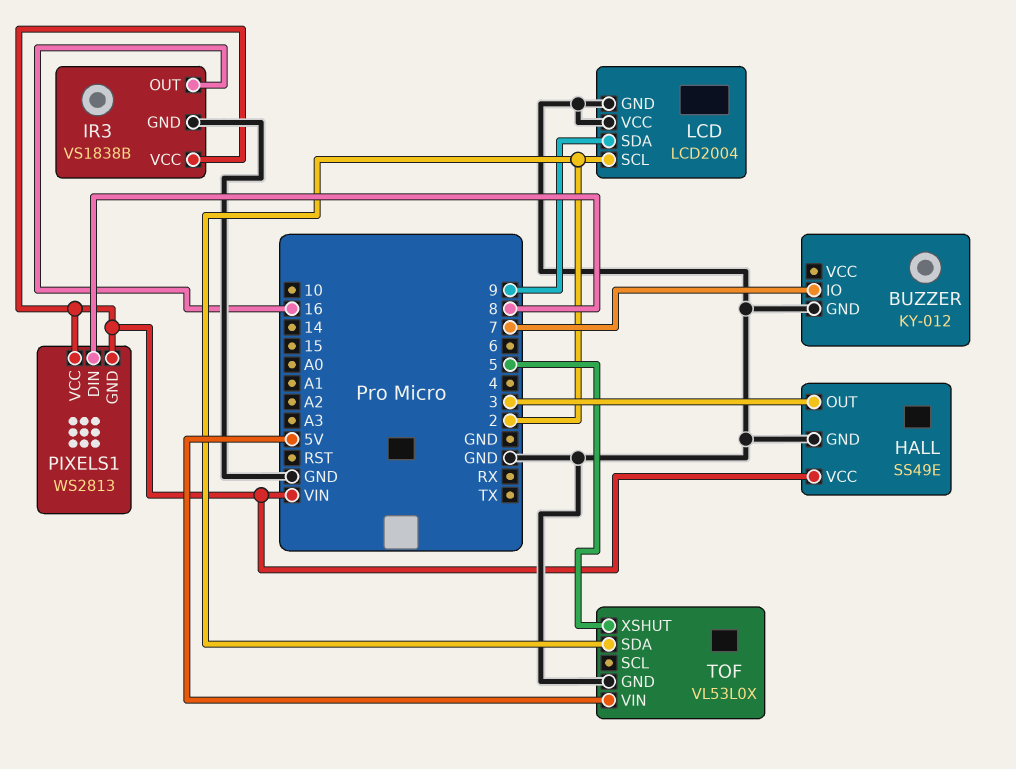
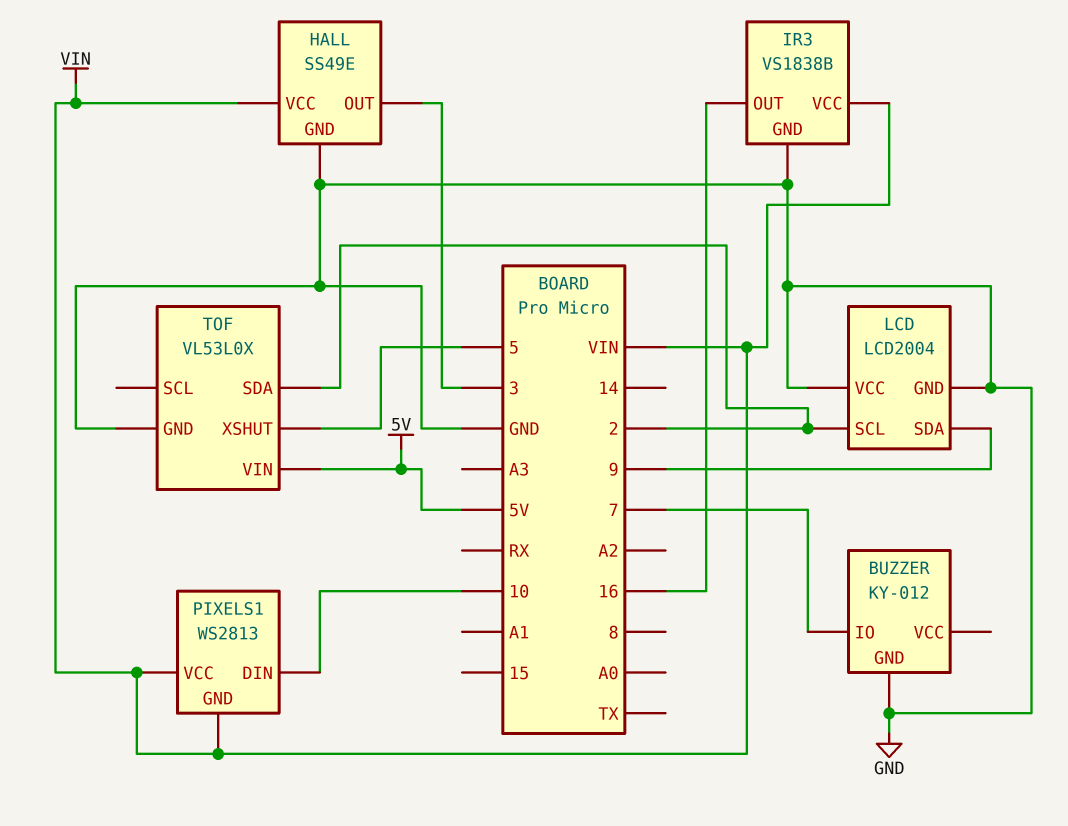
PIXELS1 pin DIN: 8 -> 10

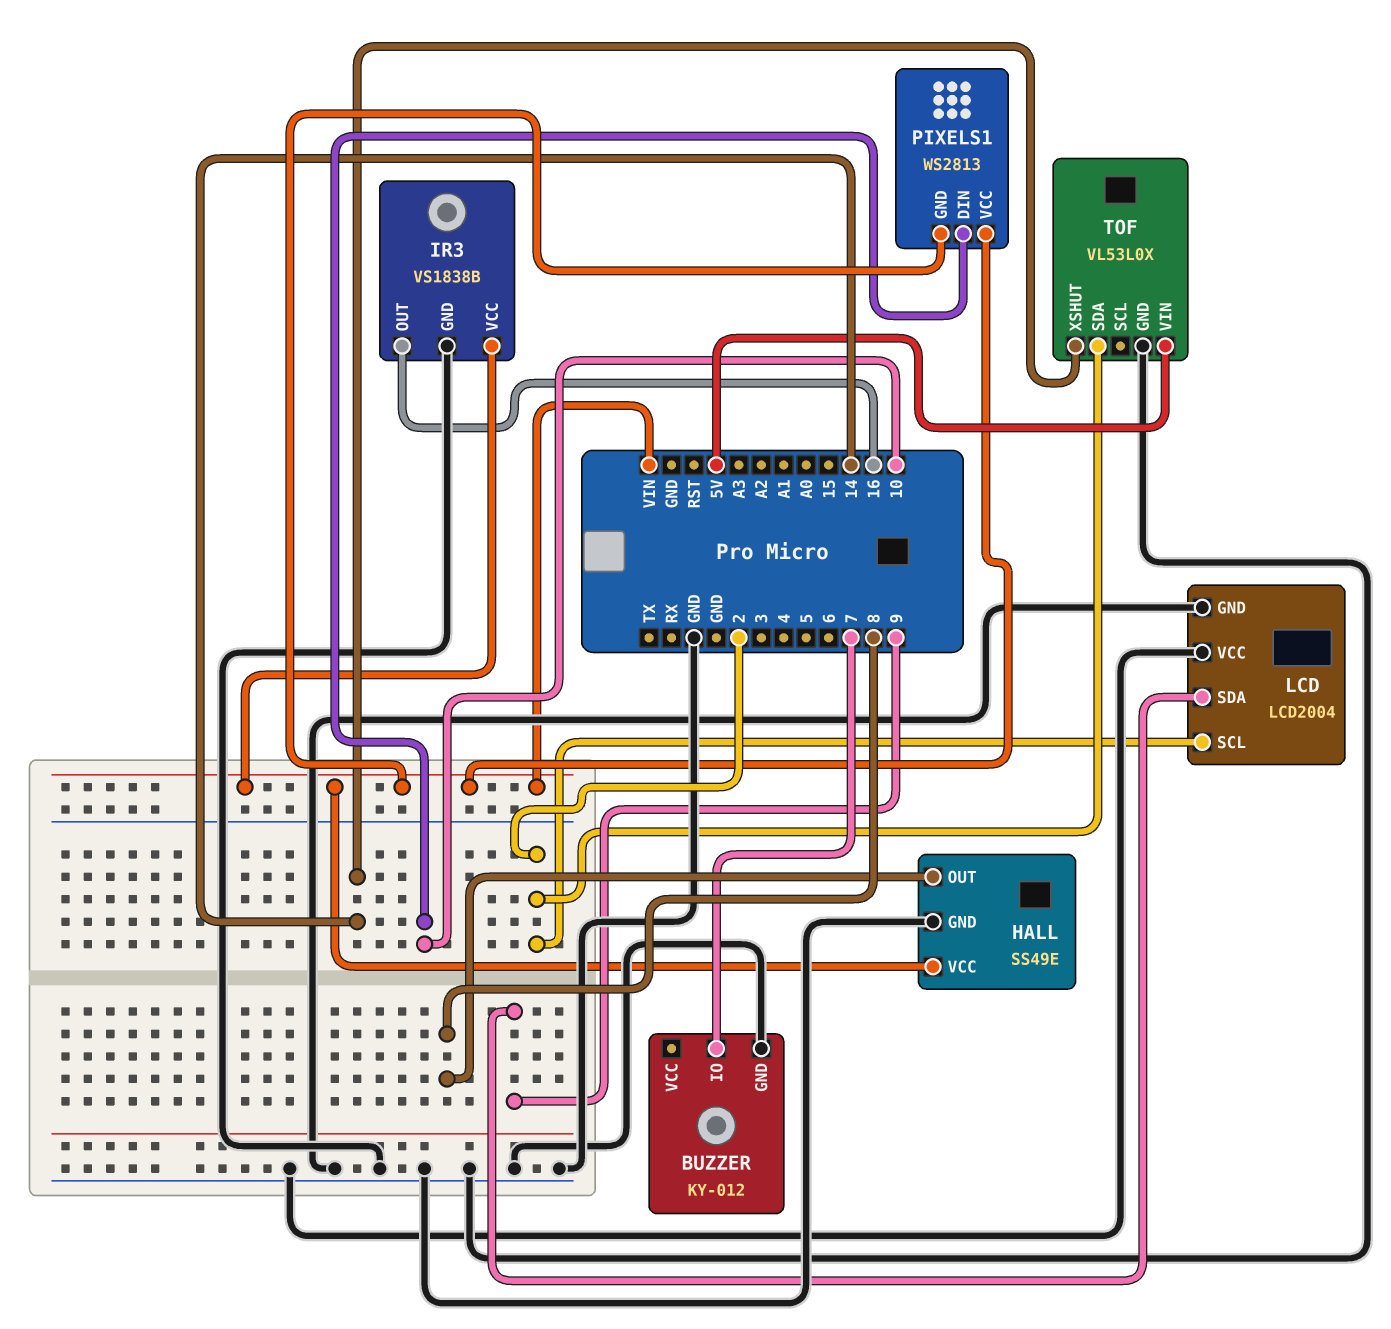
HALL pin OUT: 3 -> 8
TOF pin XSHUT: 5 -> 14

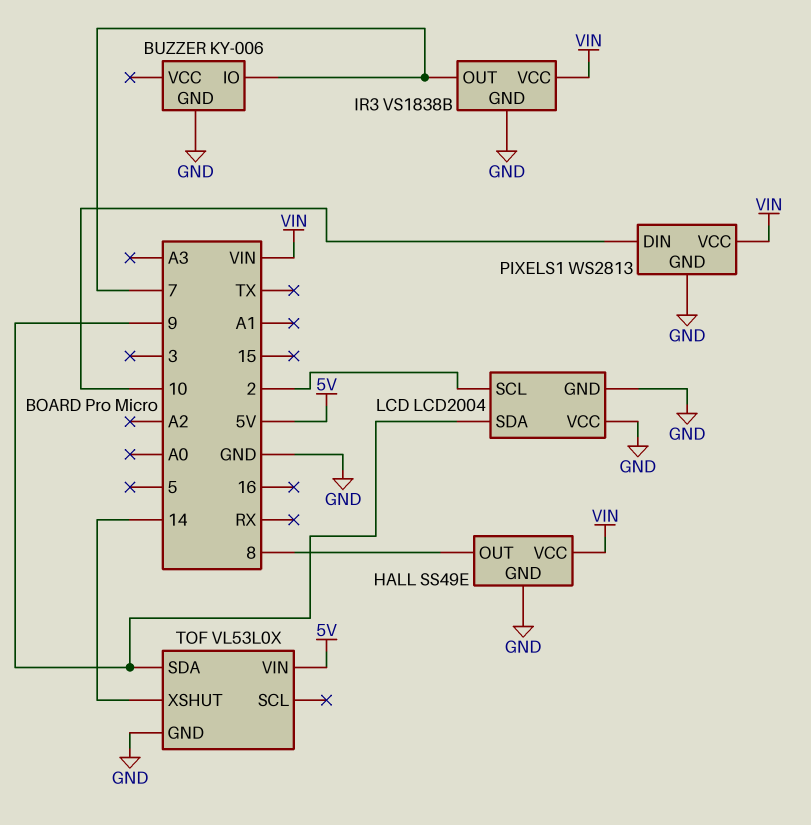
BUZZER: KY-012 -> KY-006
IR3 pin OUT: 16 -> 7
PIXELS1 pin GND: VIN -> GND
TOF pin SDA: 2 -> 9

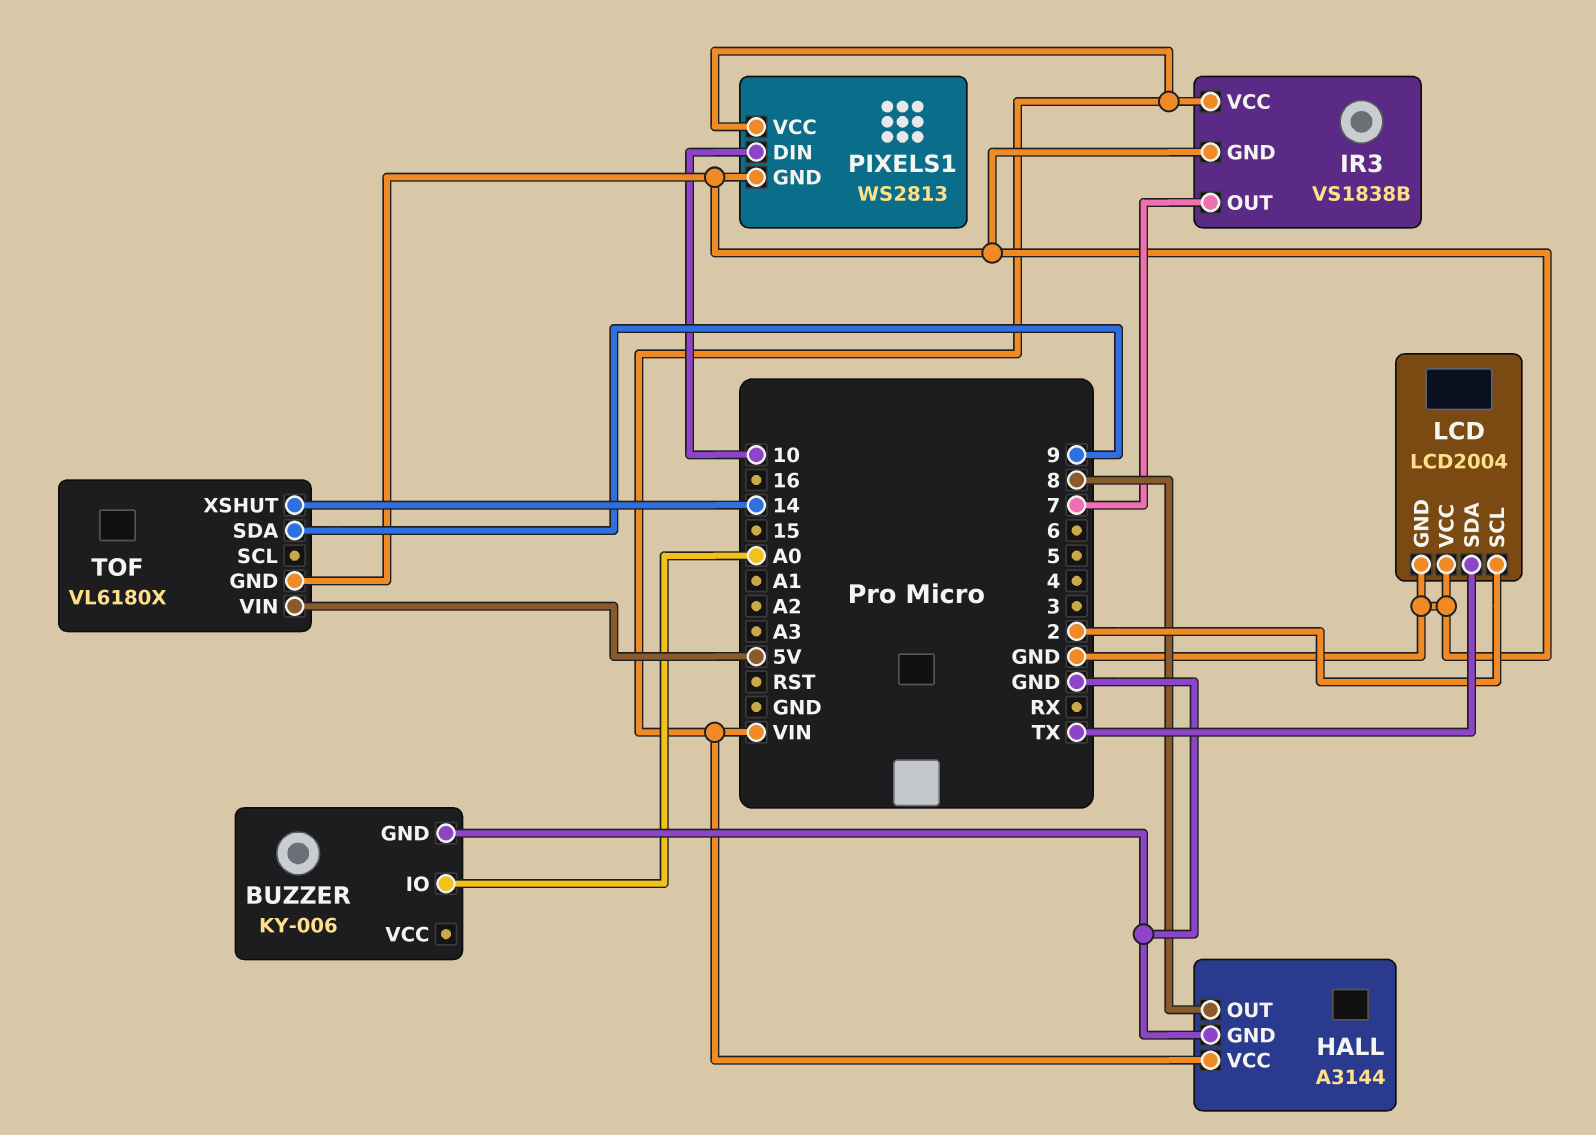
BUZZER pin IO: 7 -> A0
HALL: SS49E -> A3144
LCD pin SDA: 9 -> TX
TOF: VL53L0X -> VL6180X

